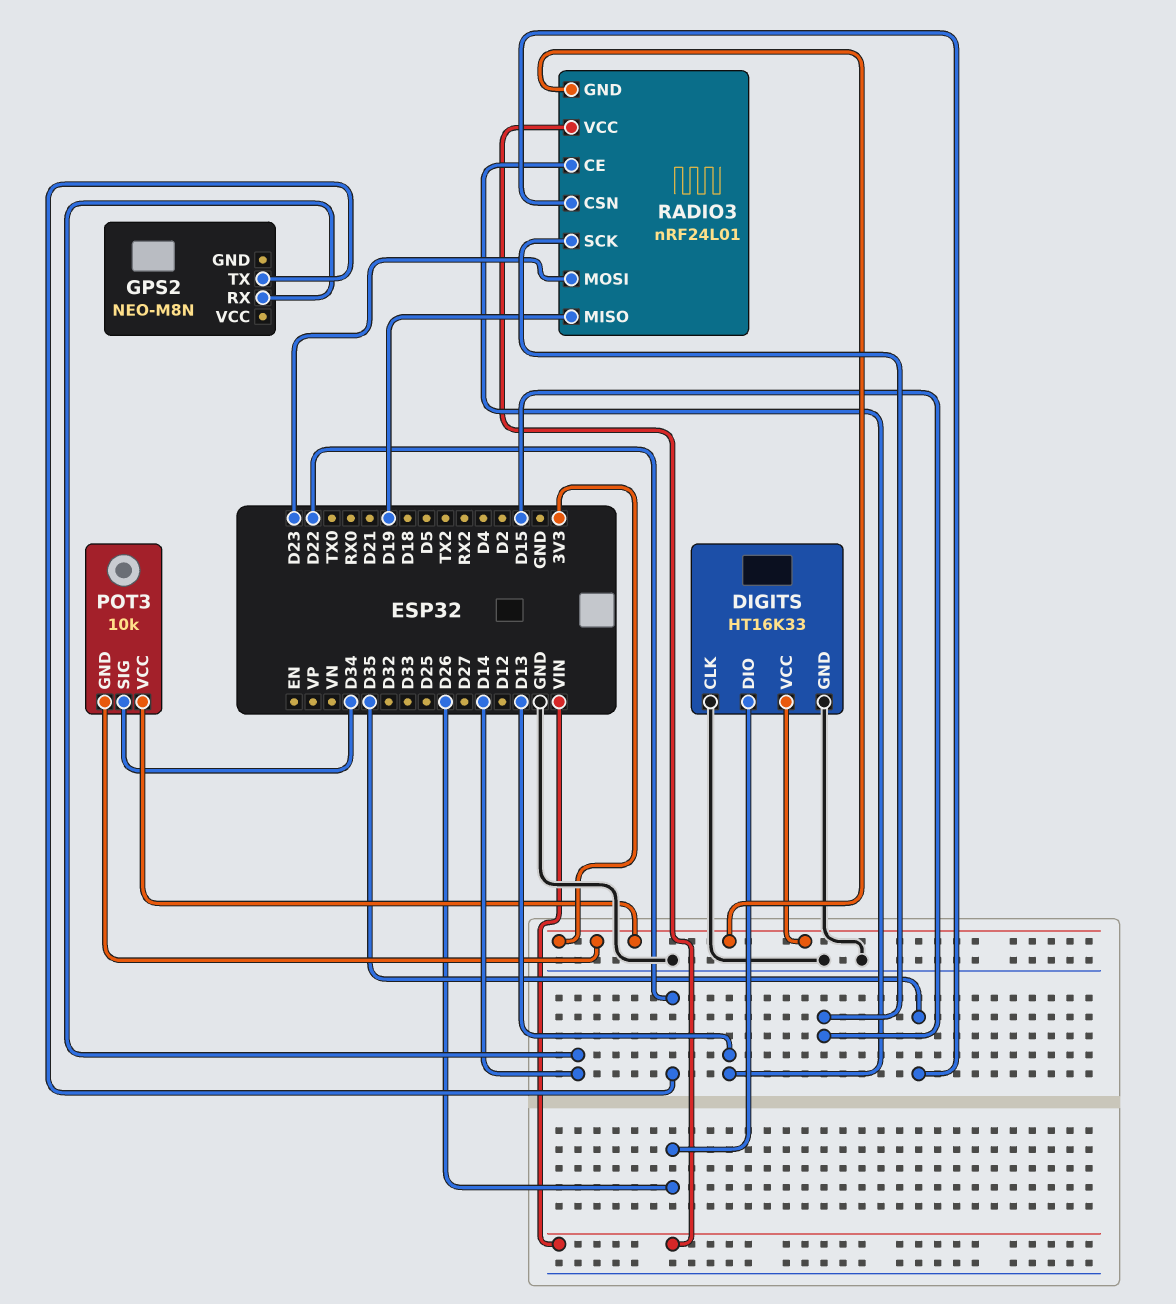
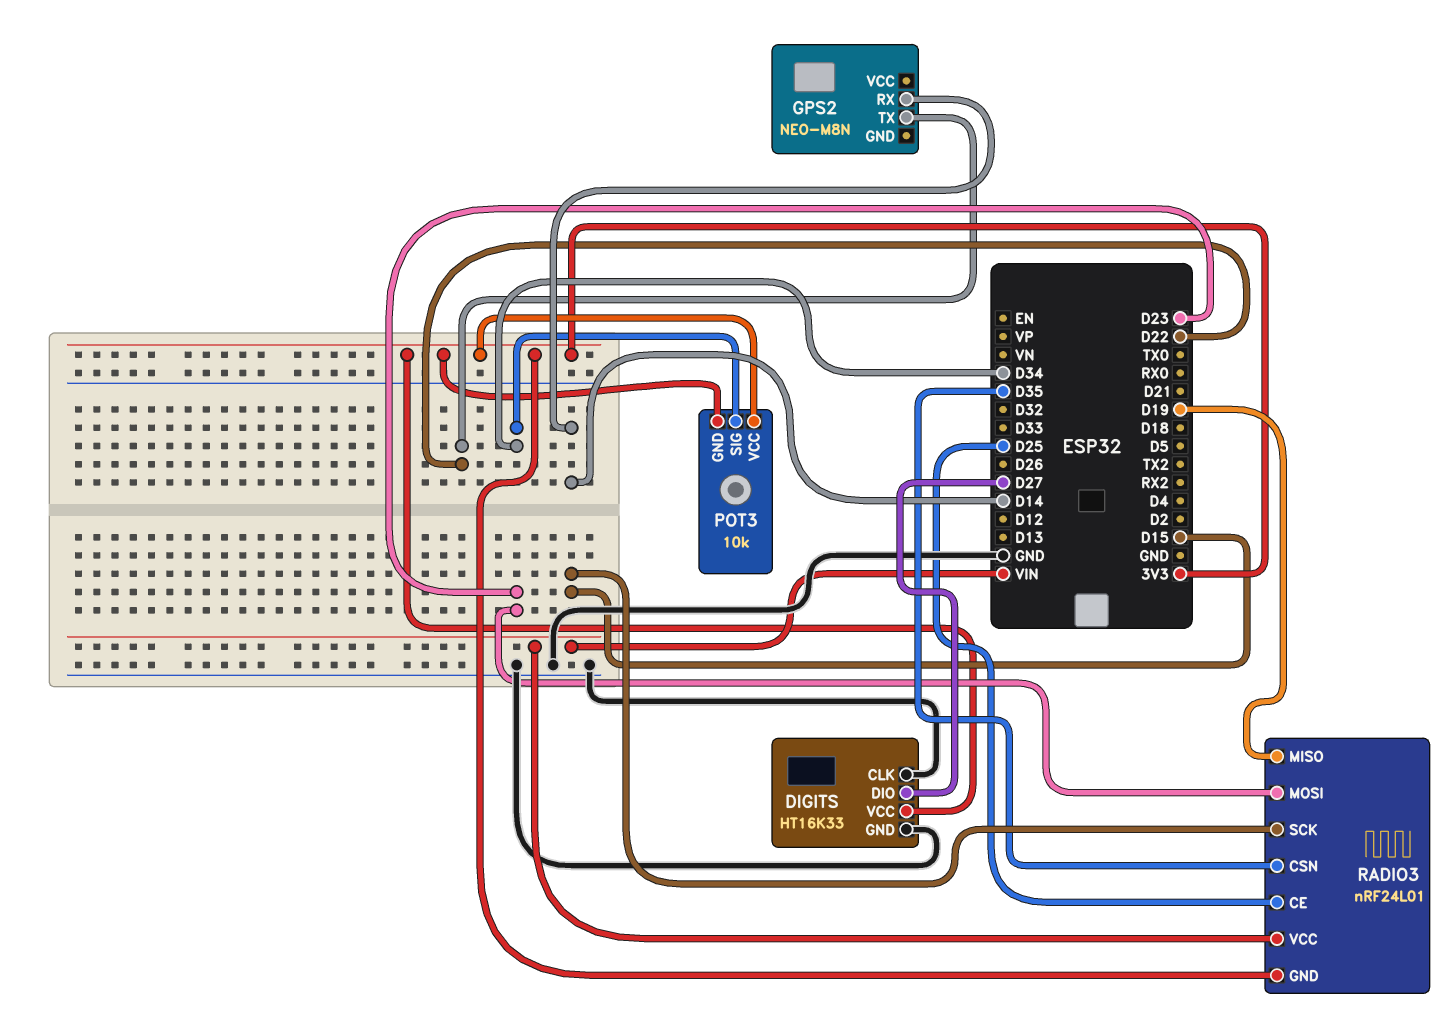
DIGITS pin DIO: D26 -> D27
RADIO3 pin CE: D13 -> D25

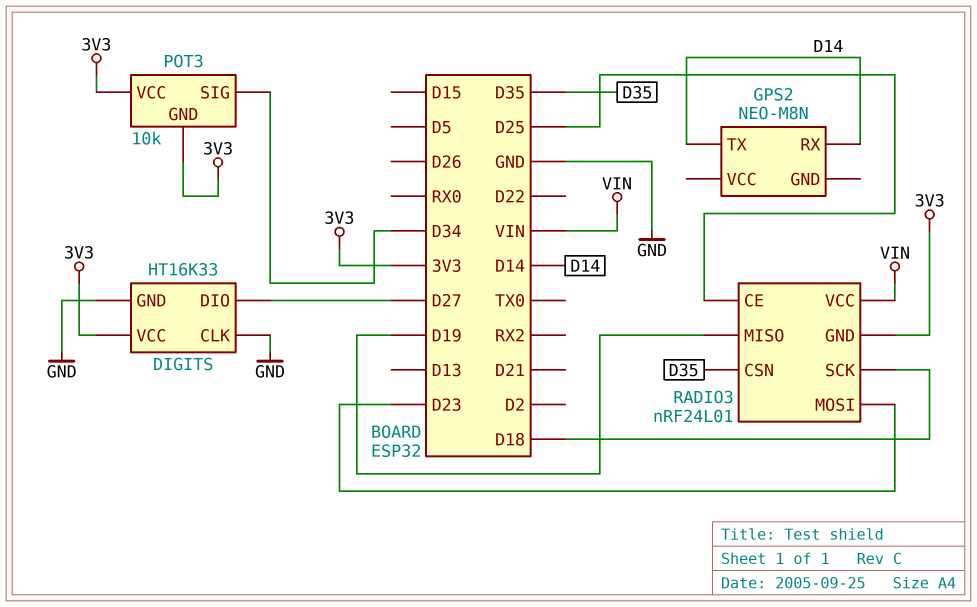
GPS2 pin TX: D22 -> D14
RADIO3 pin SCK: D15 -> D18

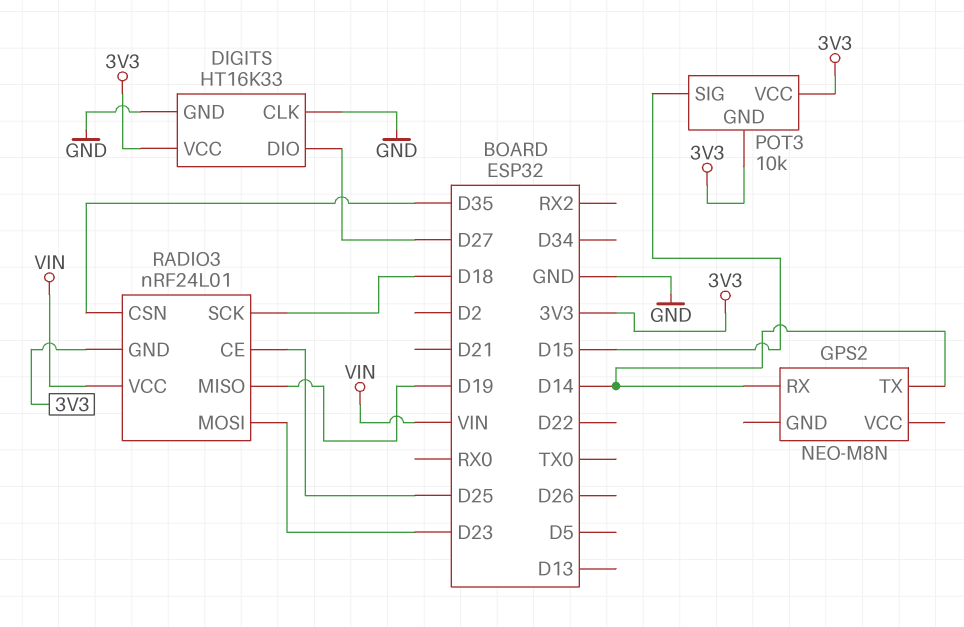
POT3 pin SIG: D34 -> D15

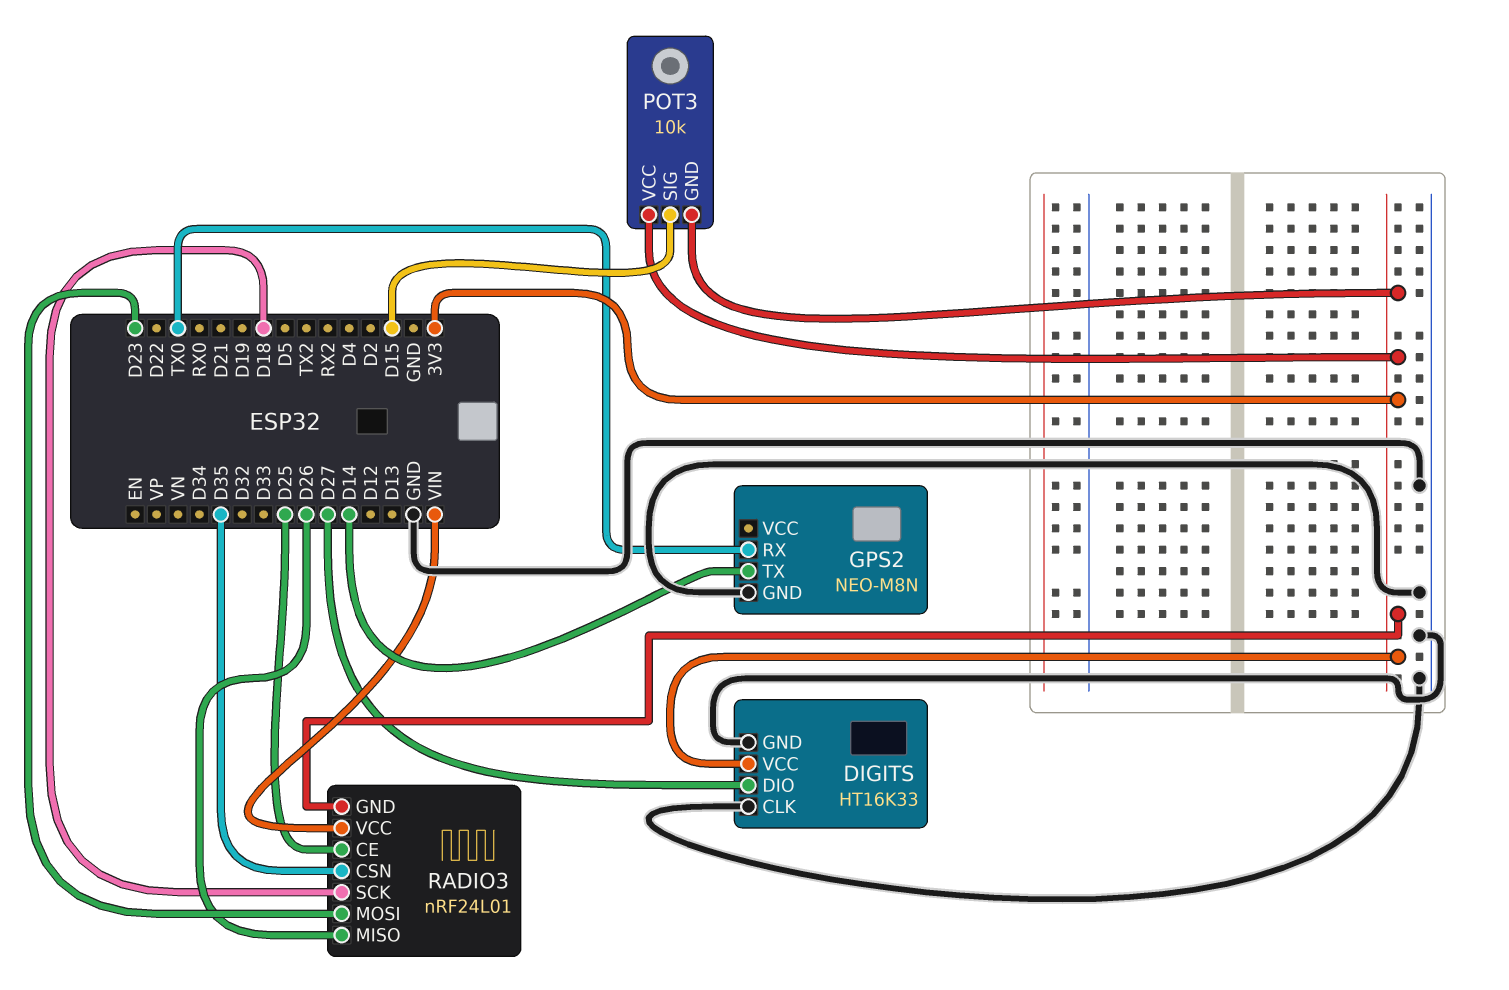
GPS2 pin GND: none -> GND
GPS2 pin RX: D14 -> TX0
RADIO3 pin MISO: D19 -> D26

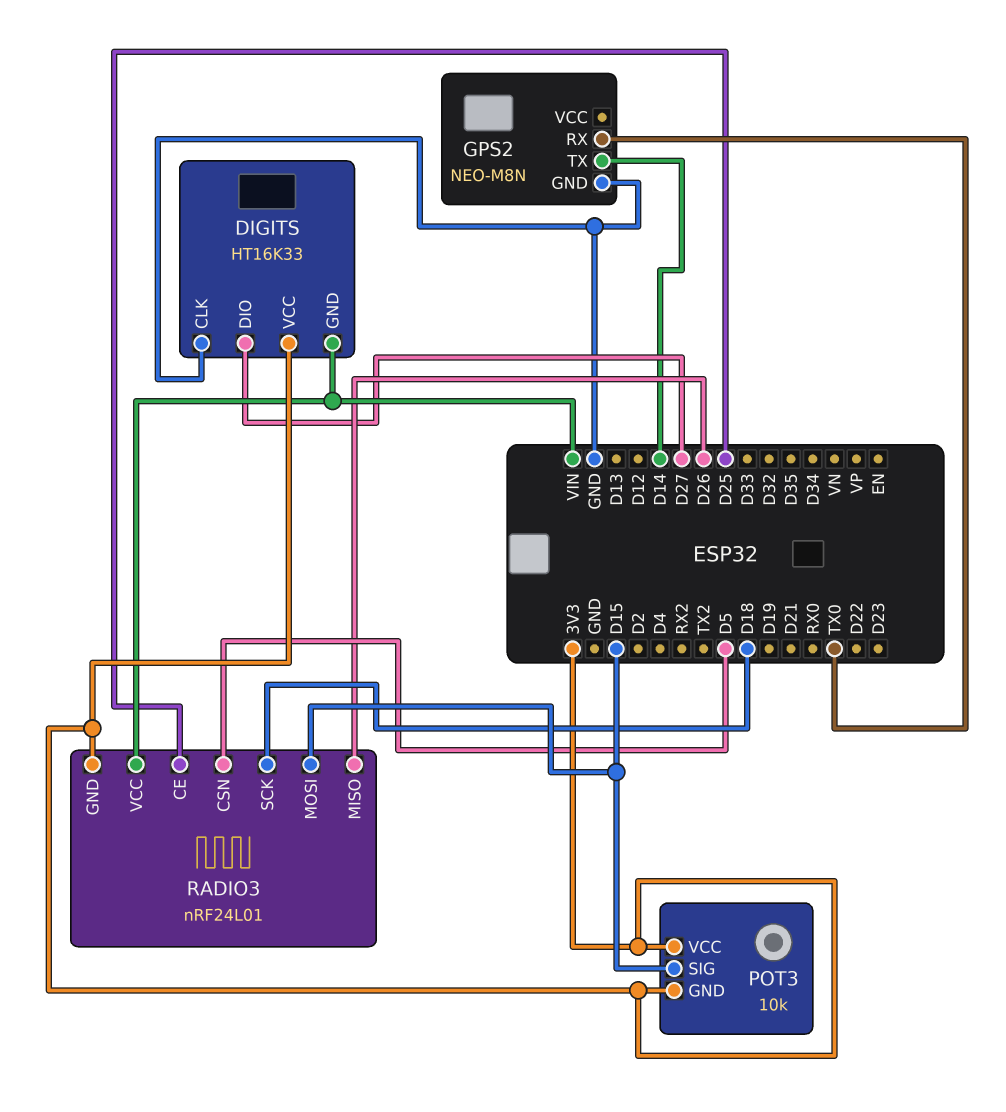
DIGITS pin GND: GND -> VIN
RADIO3 pin CSN: D35 -> D5
RADIO3 pin MOSI: D23 -> D15

